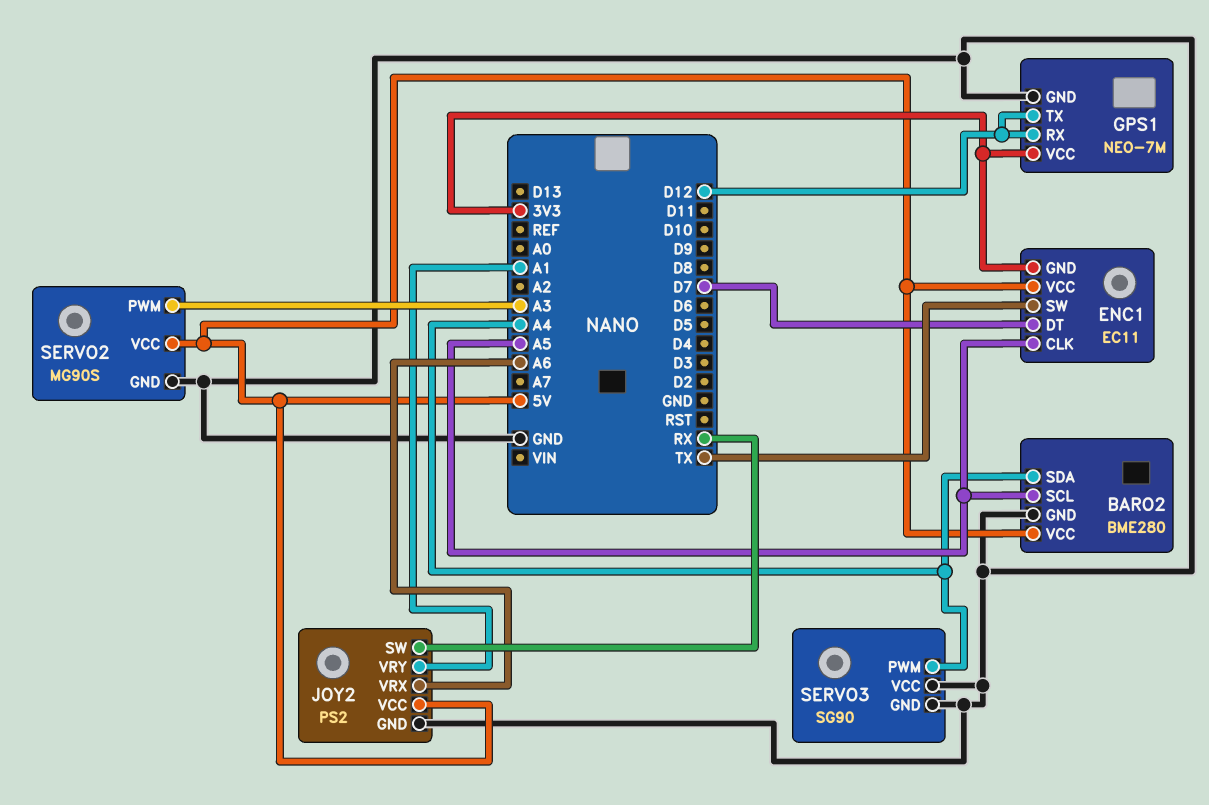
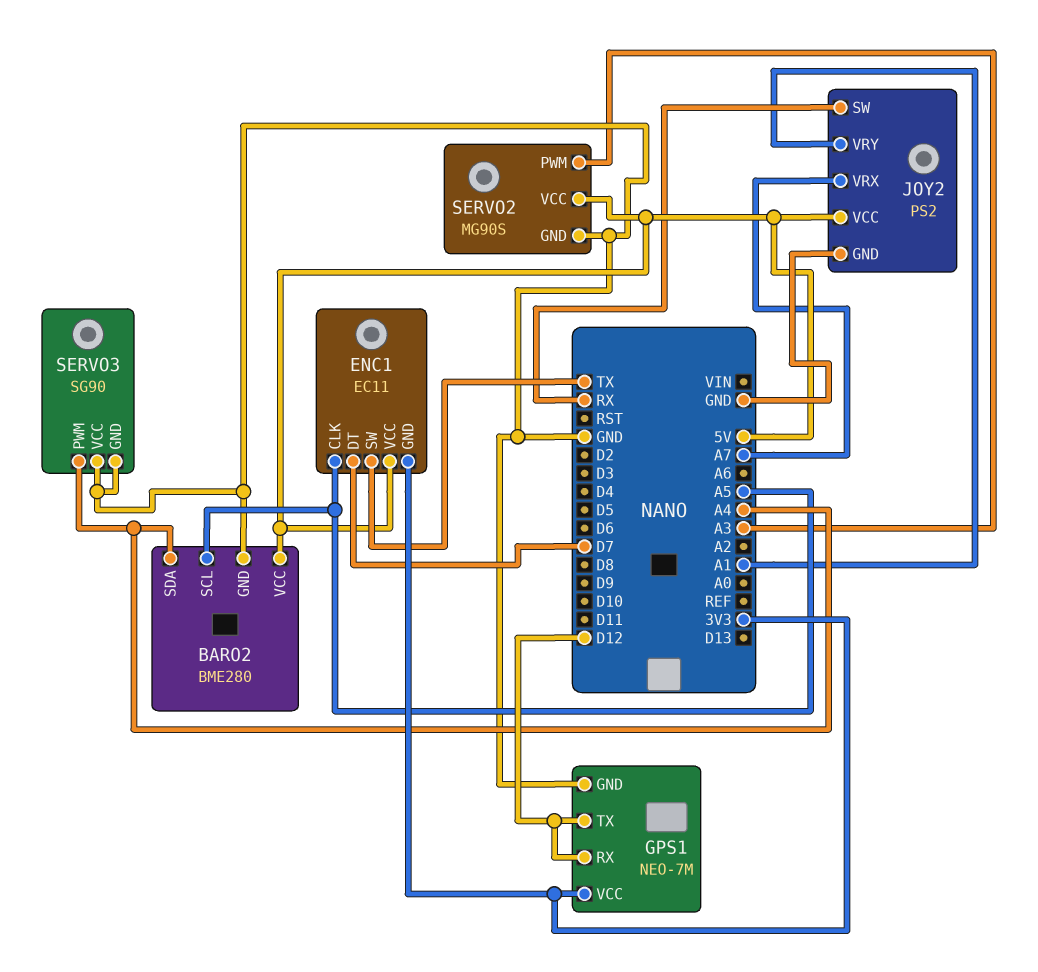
JOY2 pin VRX: A6 -> A7

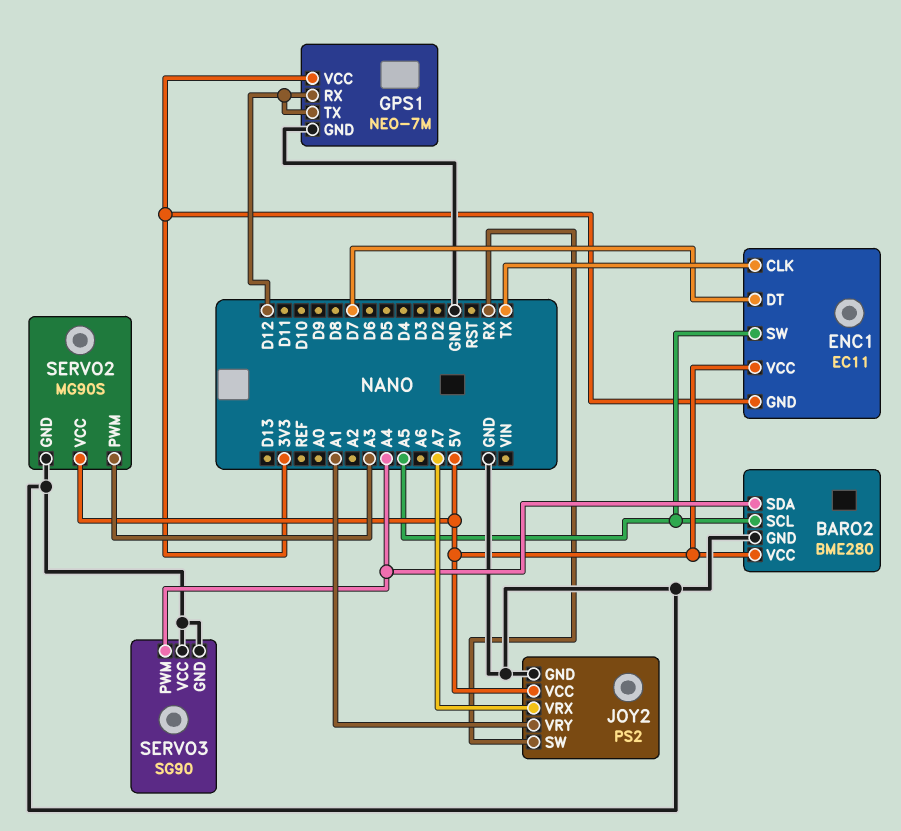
ENC1 pin CLK: A5 -> TX
ENC1 pin SW: TX -> A5

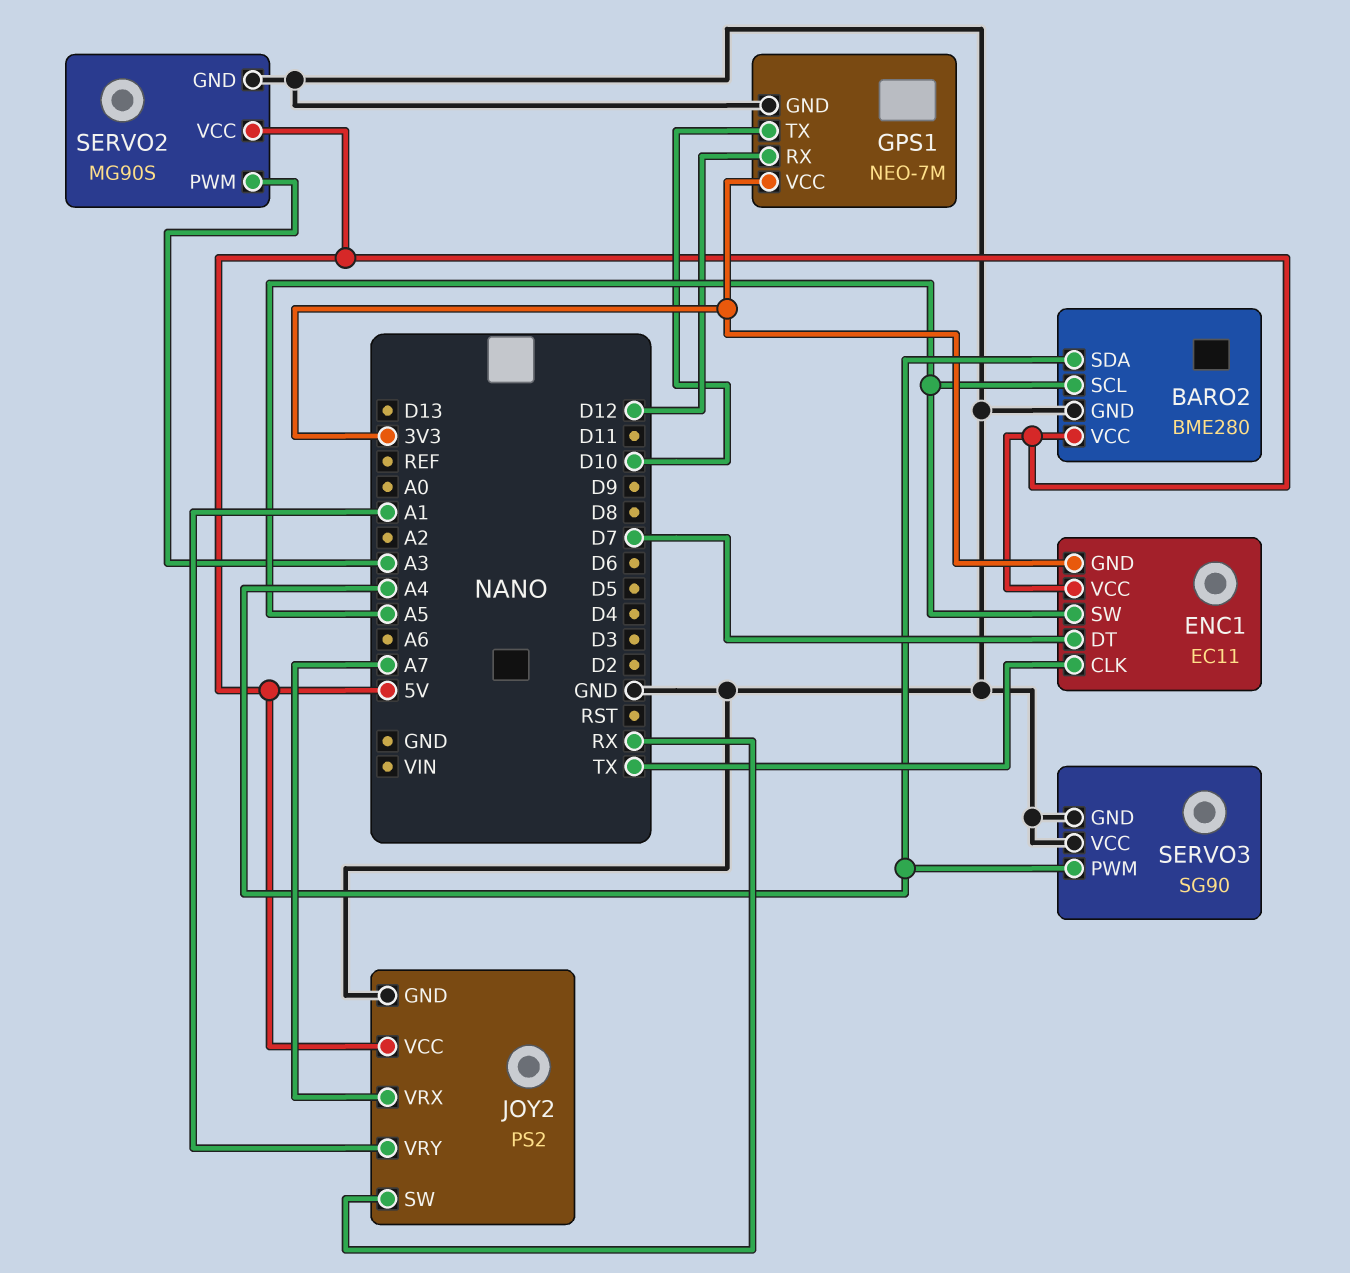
GPS1 pin TX: D12 -> D10

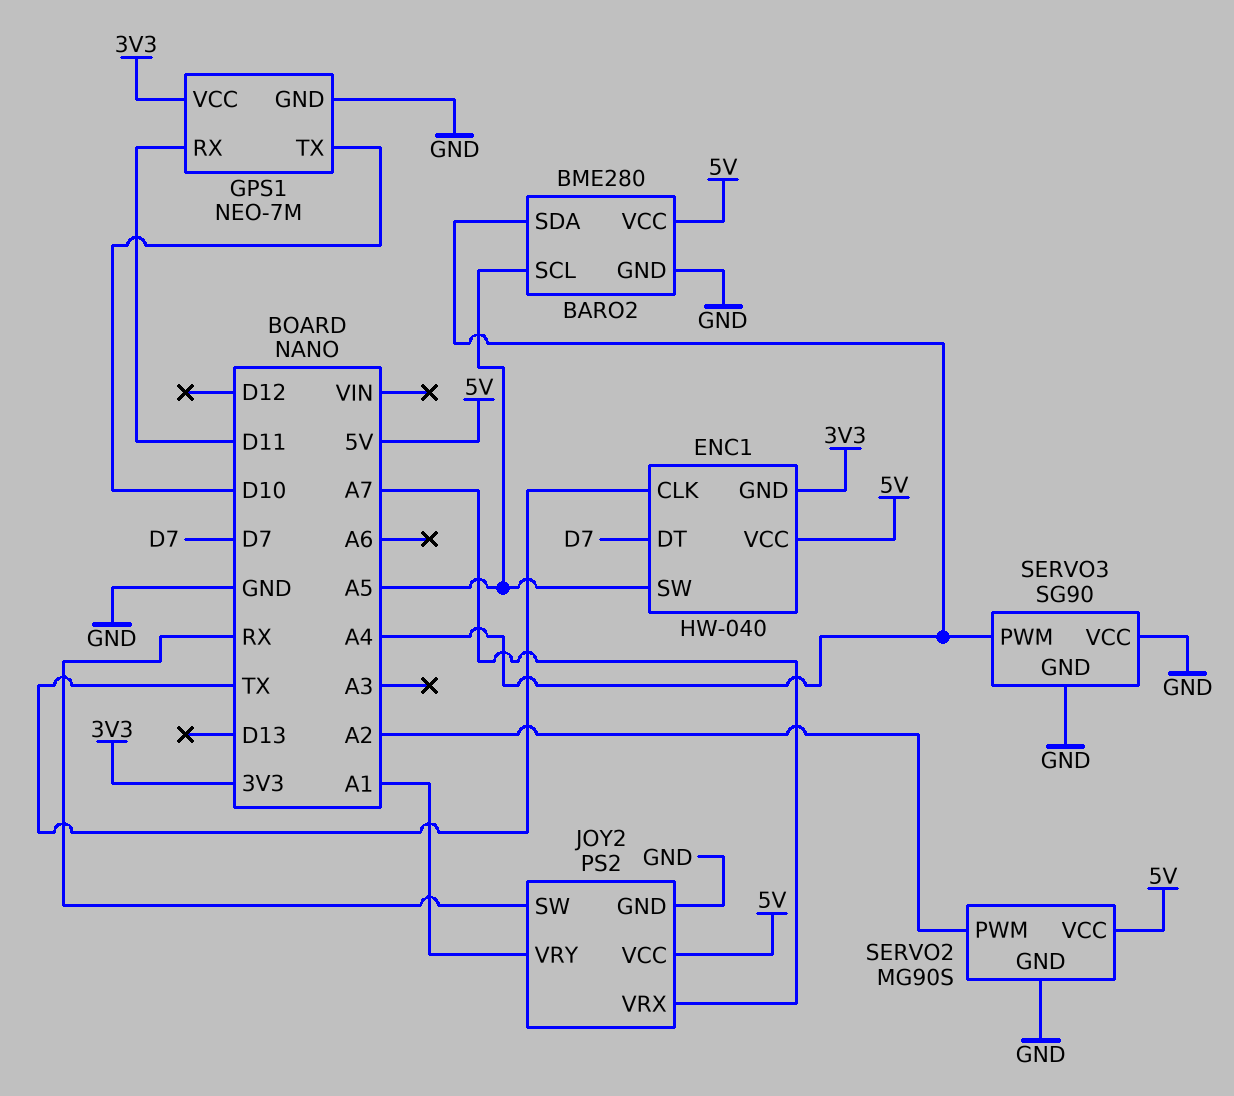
ENC1: EC11 -> HW-040
GPS1 pin RX: D12 -> D11
SERVO2 pin PWM: A3 -> A2

